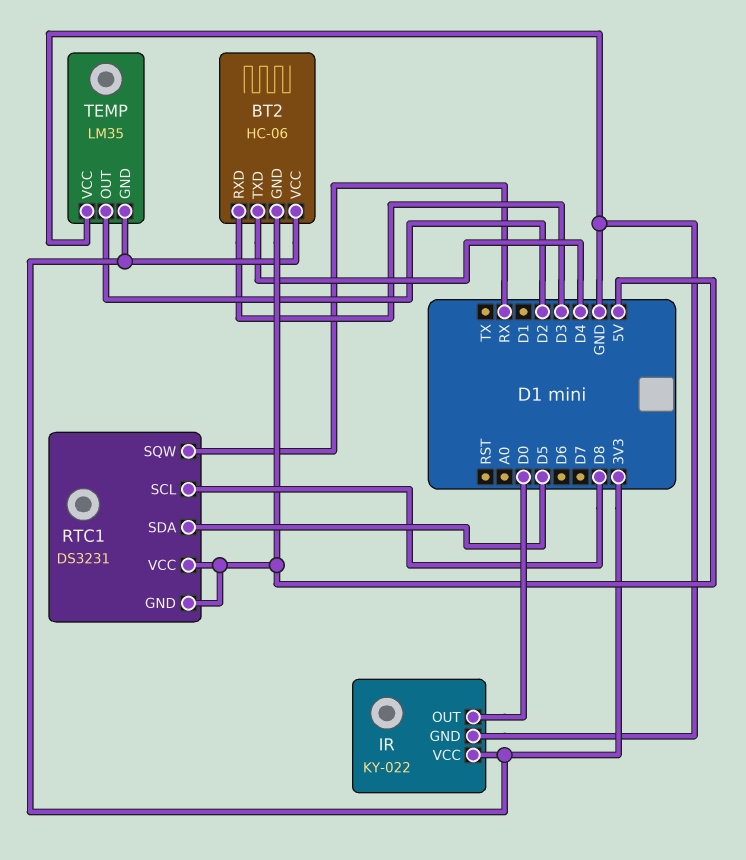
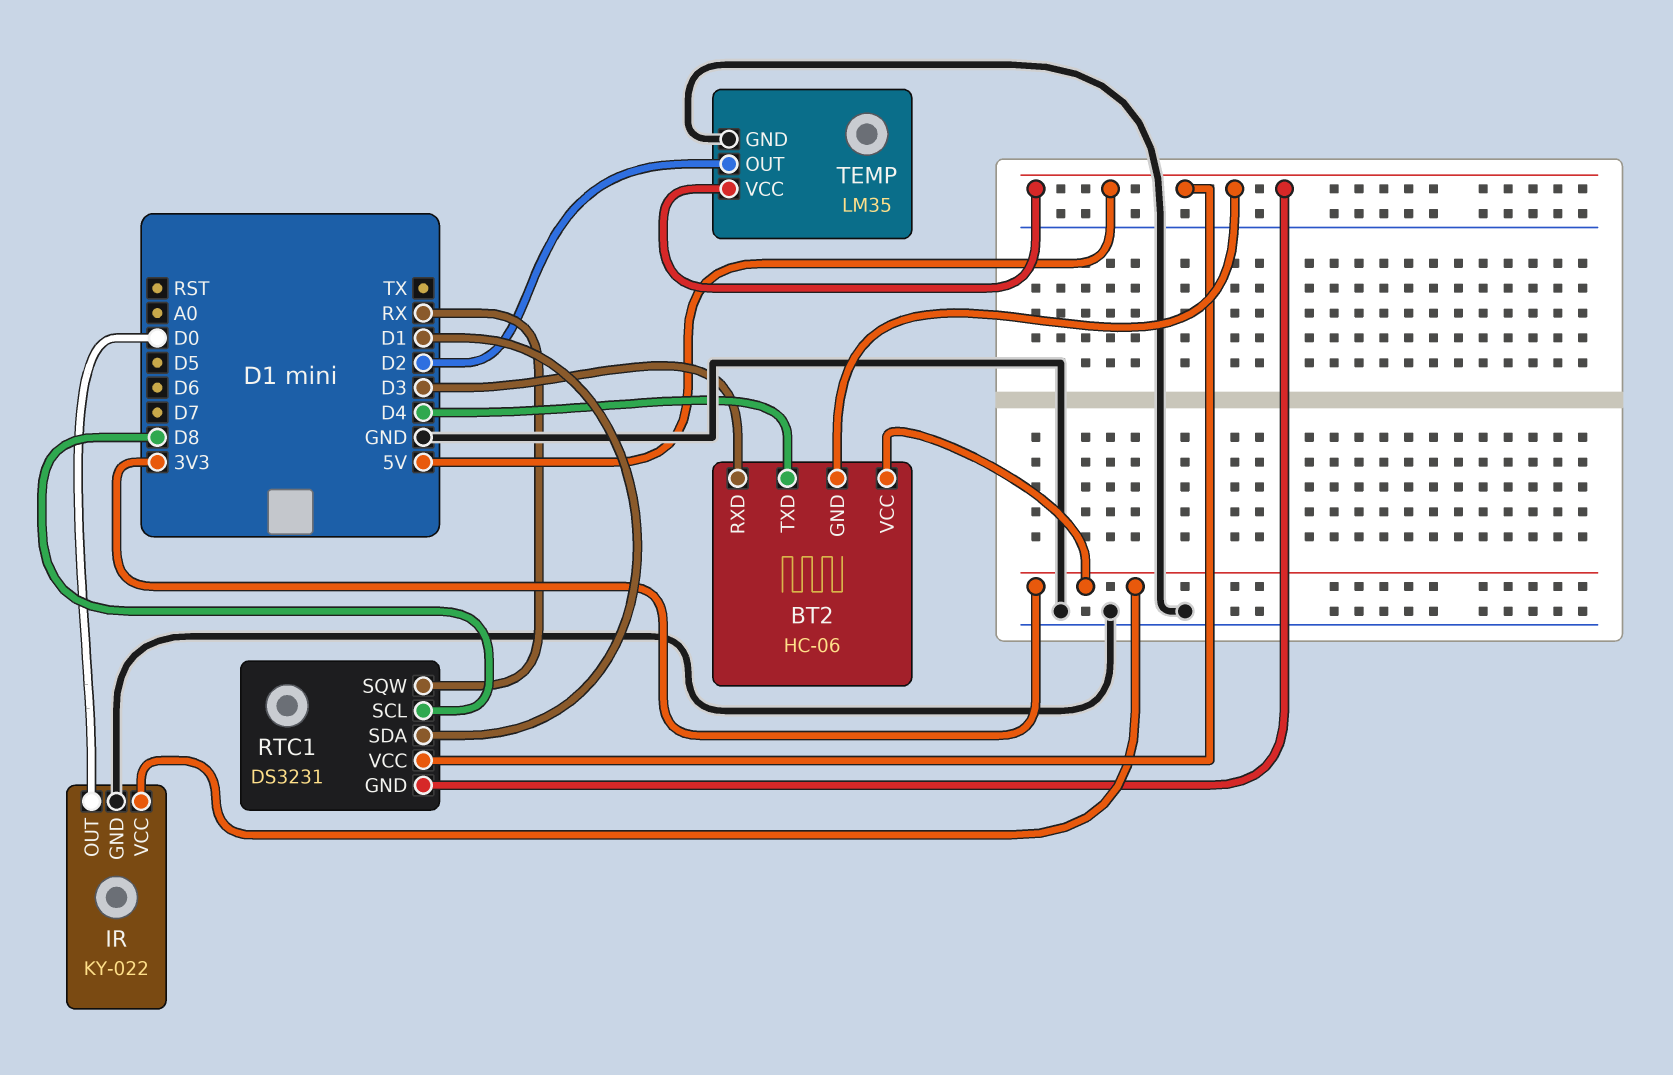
RTC1 pin SDA: D5 -> D1
TEMP pin GND: 3V3 -> GND
TEMP pin VCC: GND -> 5V

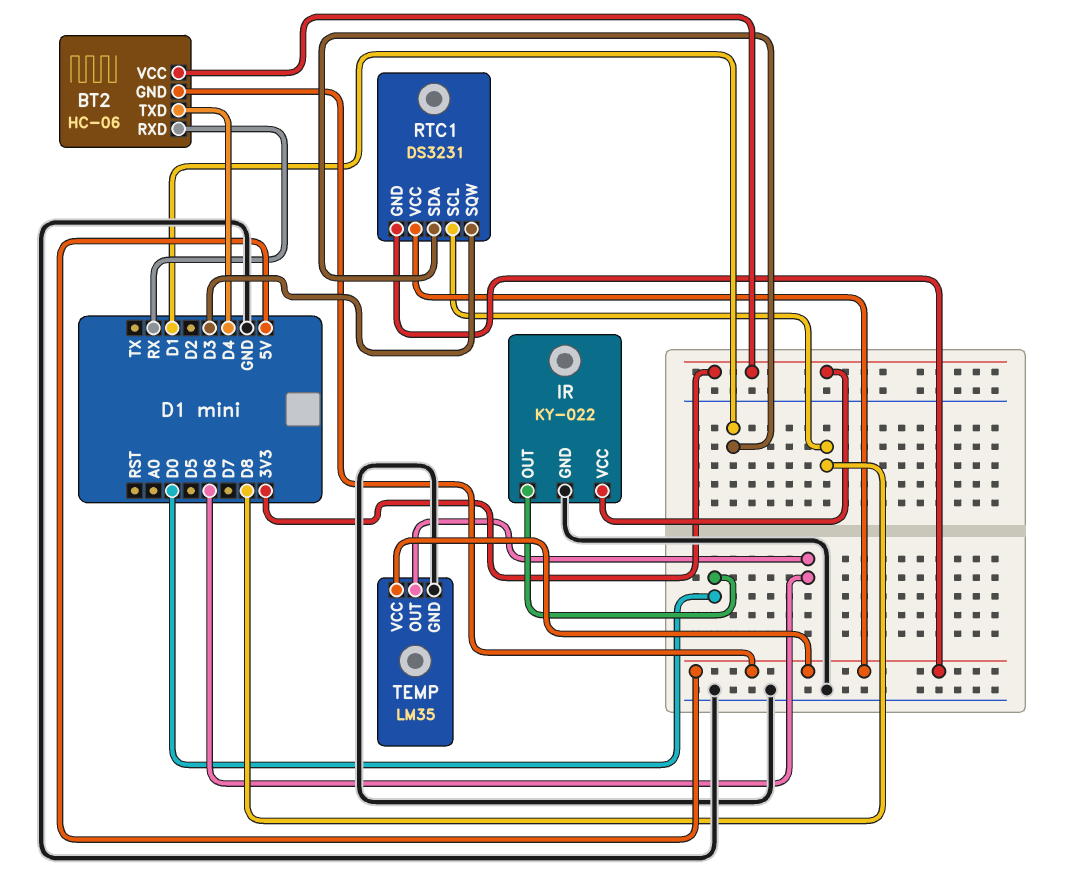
BT2 pin RXD: D3 -> RX
RTC1 pin SQW: RX -> D3
TEMP pin OUT: D2 -> D6

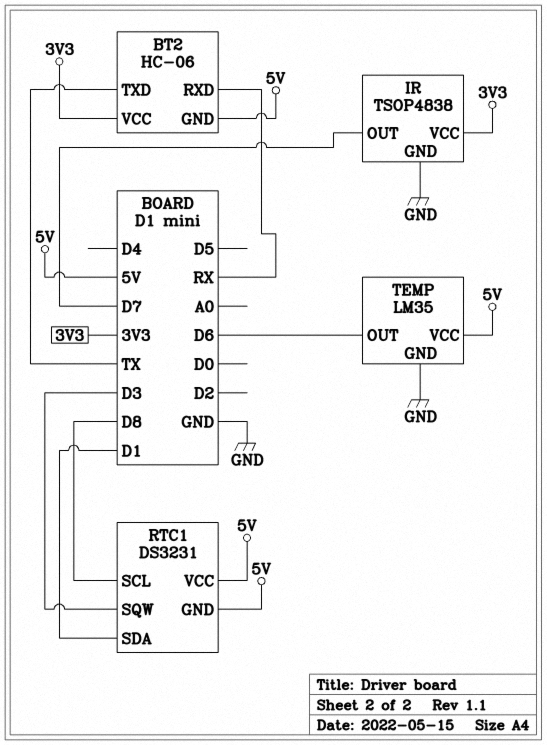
BT2 pin TXD: D4 -> TX
IR: KY-022 -> TSOP4838
IR pin OUT: D0 -> D7

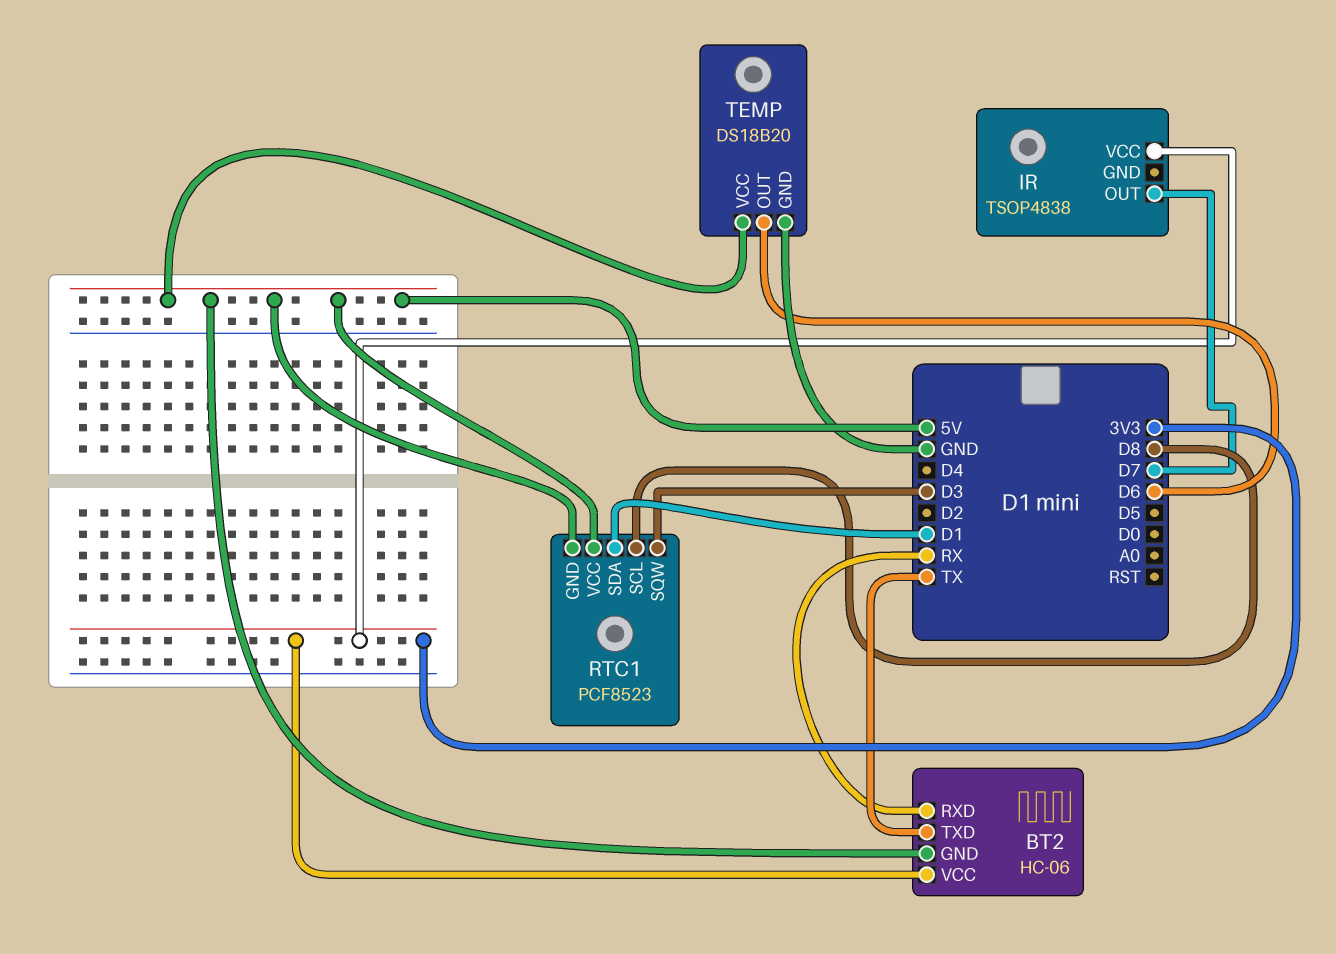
IR pin GND: GND -> none
RTC1: DS3231 -> PCF8523
TEMP: LM35 -> DS18B20

